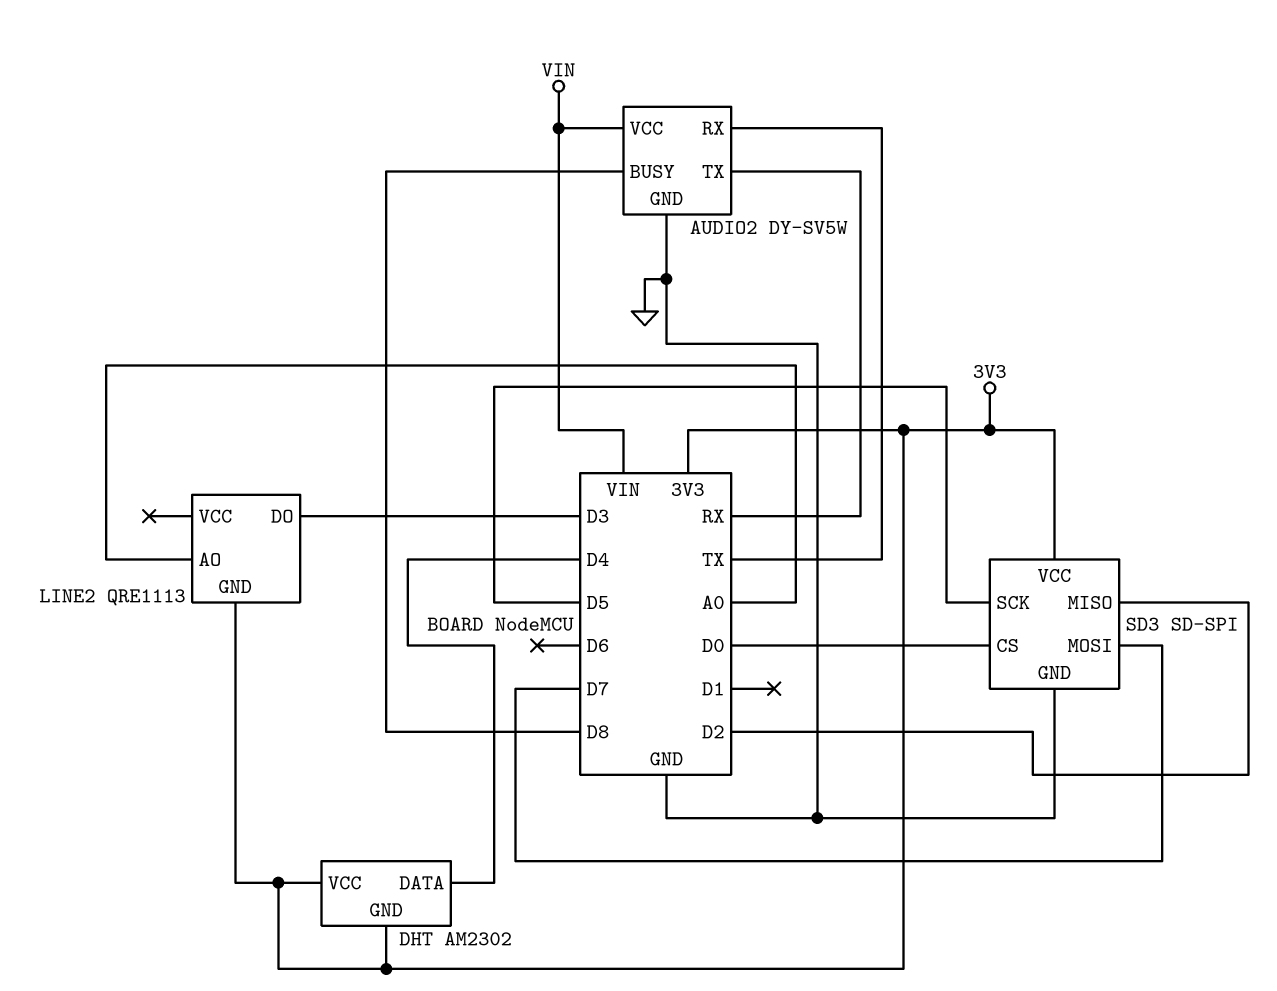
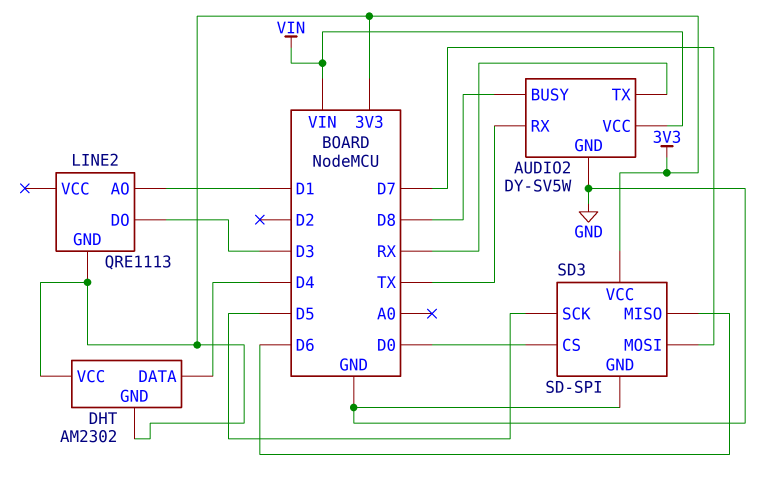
LINE2 pin AO: A0 -> D1
SD3 pin MISO: D2 -> D6

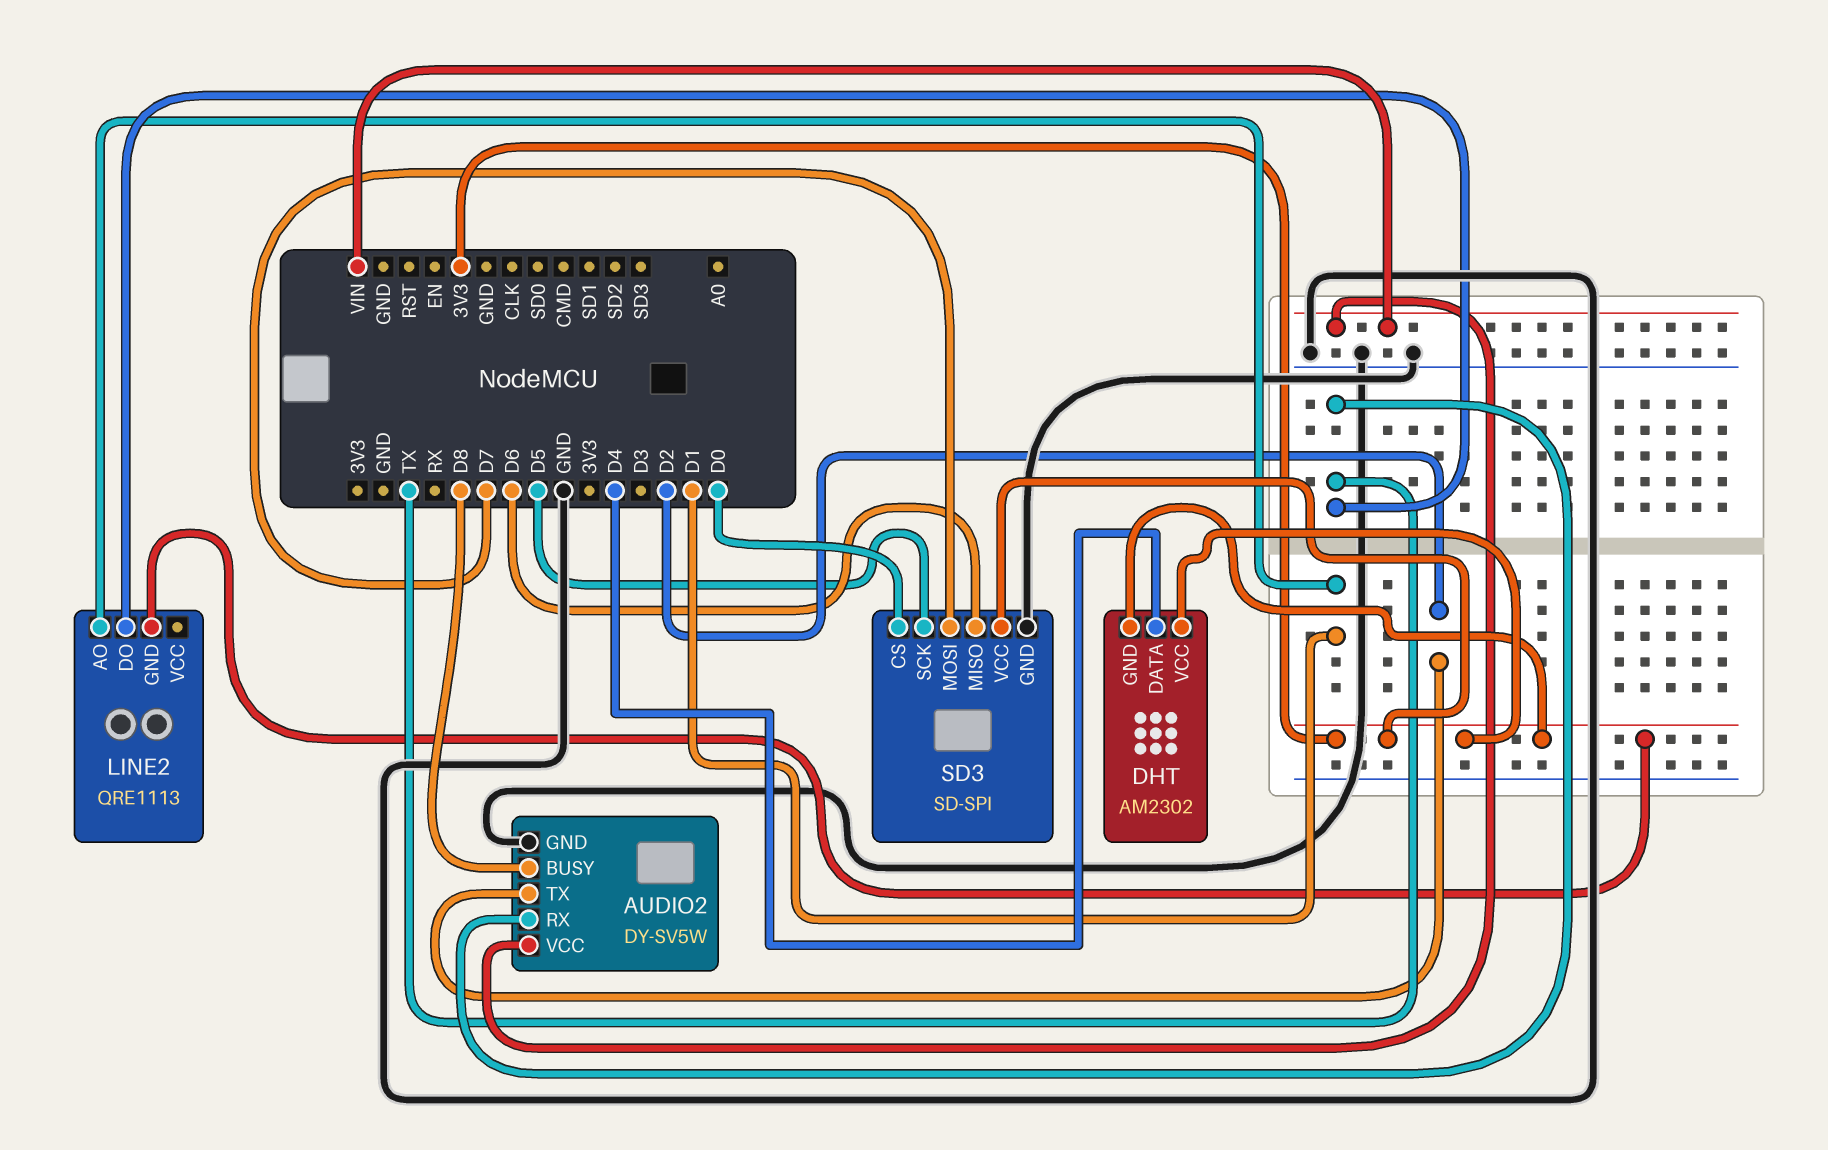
AUDIO2 pin TX: RX -> D2
LINE2 pin DO: D3 -> TX

